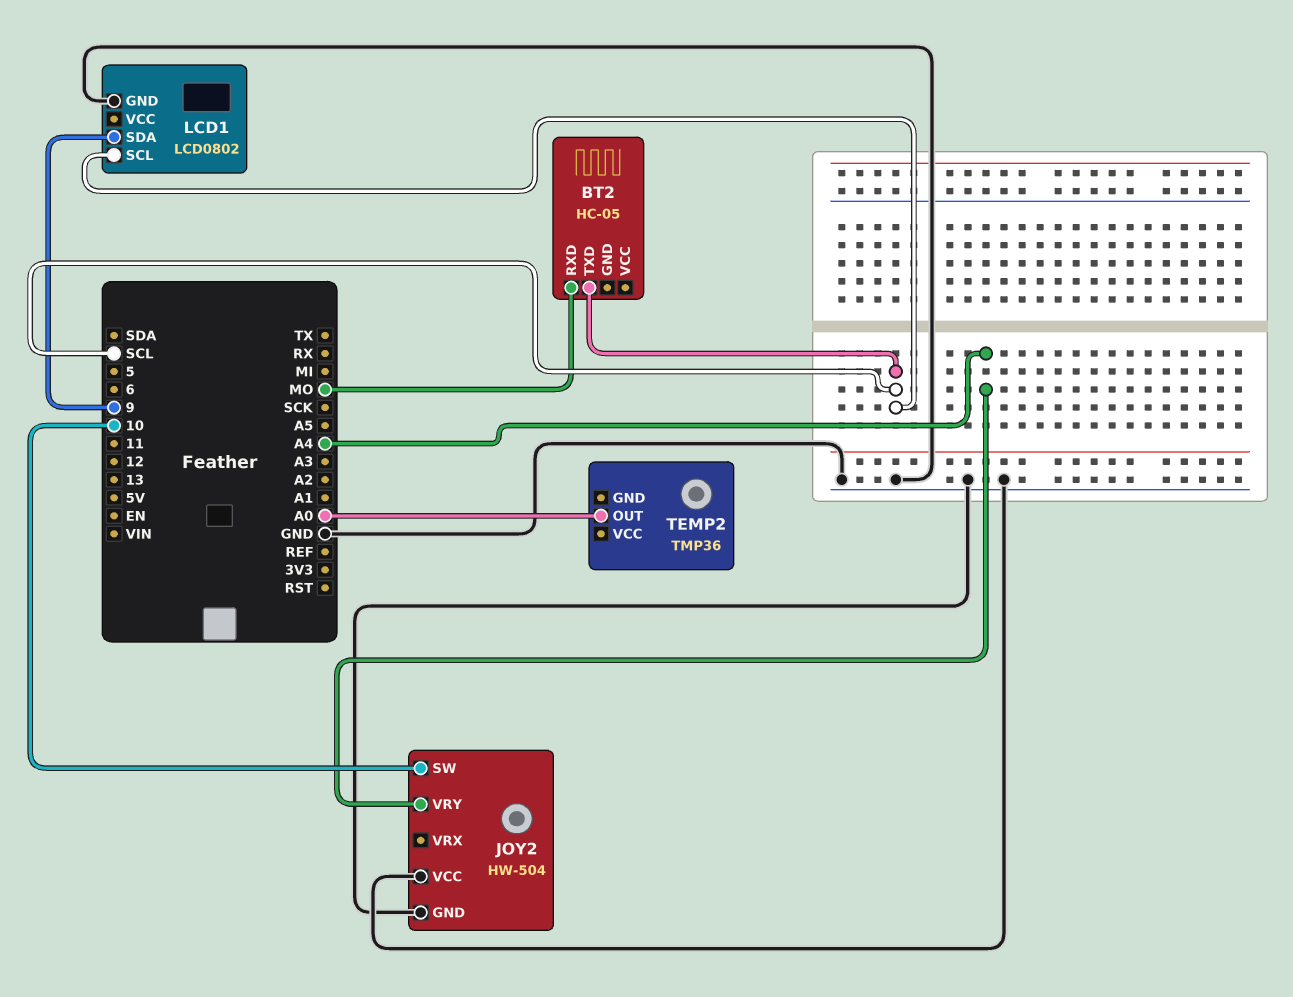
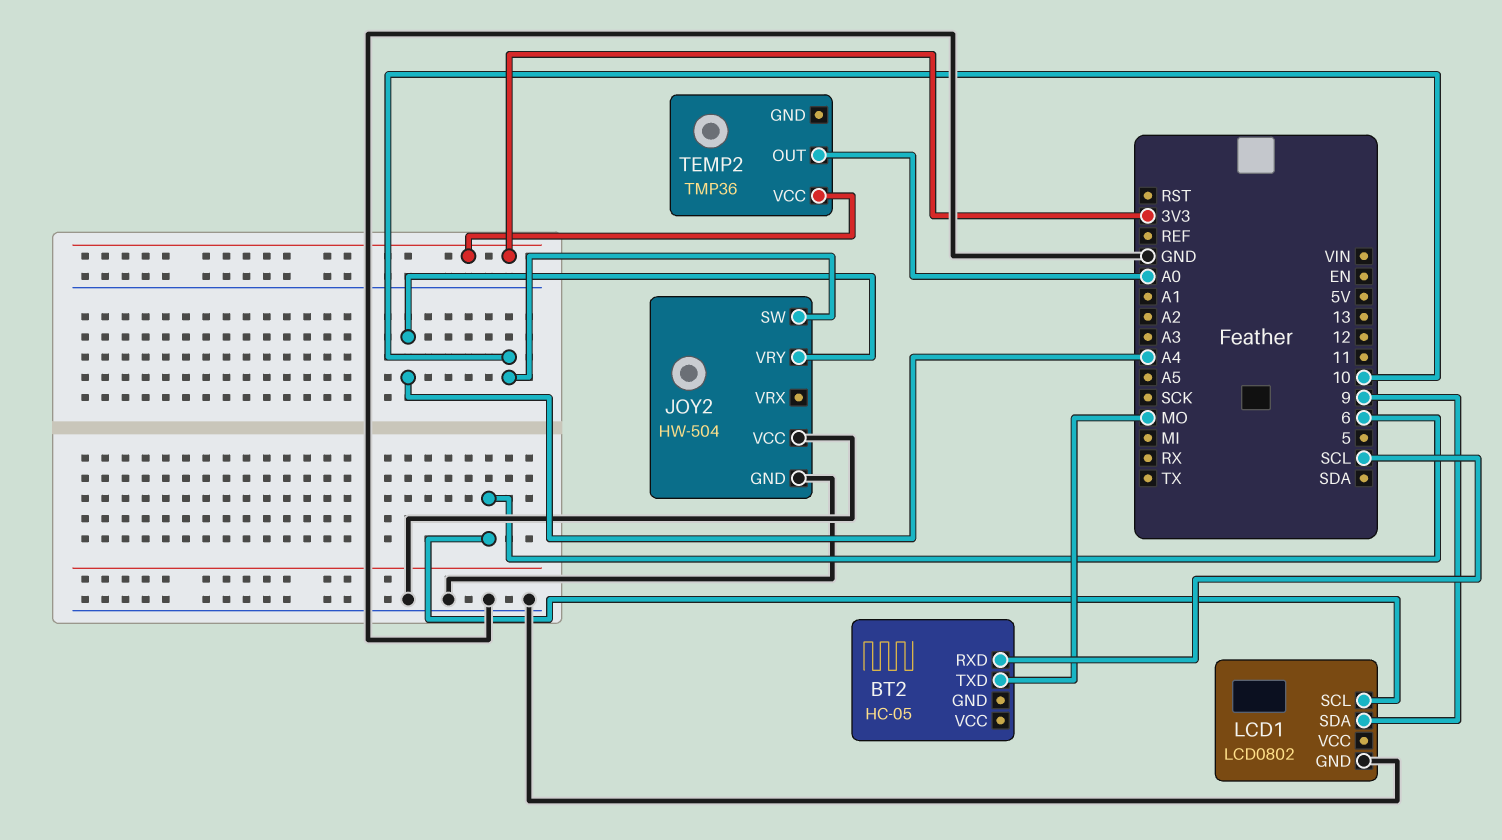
BT2 pin RXD: MO -> SCL
BT2 pin TXD: SCL -> MO
LCD1 pin SCL: SCL -> 6
TEMP2 pin VCC: none -> 3V3

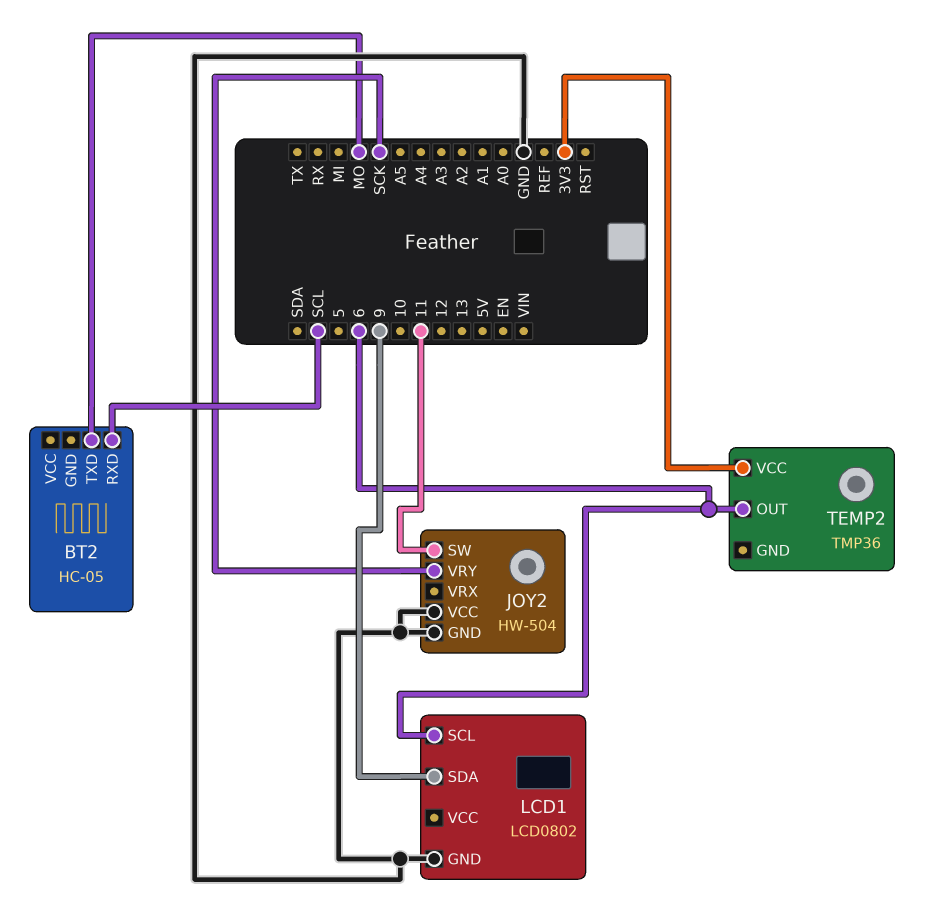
JOY2 pin SW: 10 -> 11
JOY2 pin VRY: A4 -> SCK
TEMP2 pin OUT: A0 -> 6

